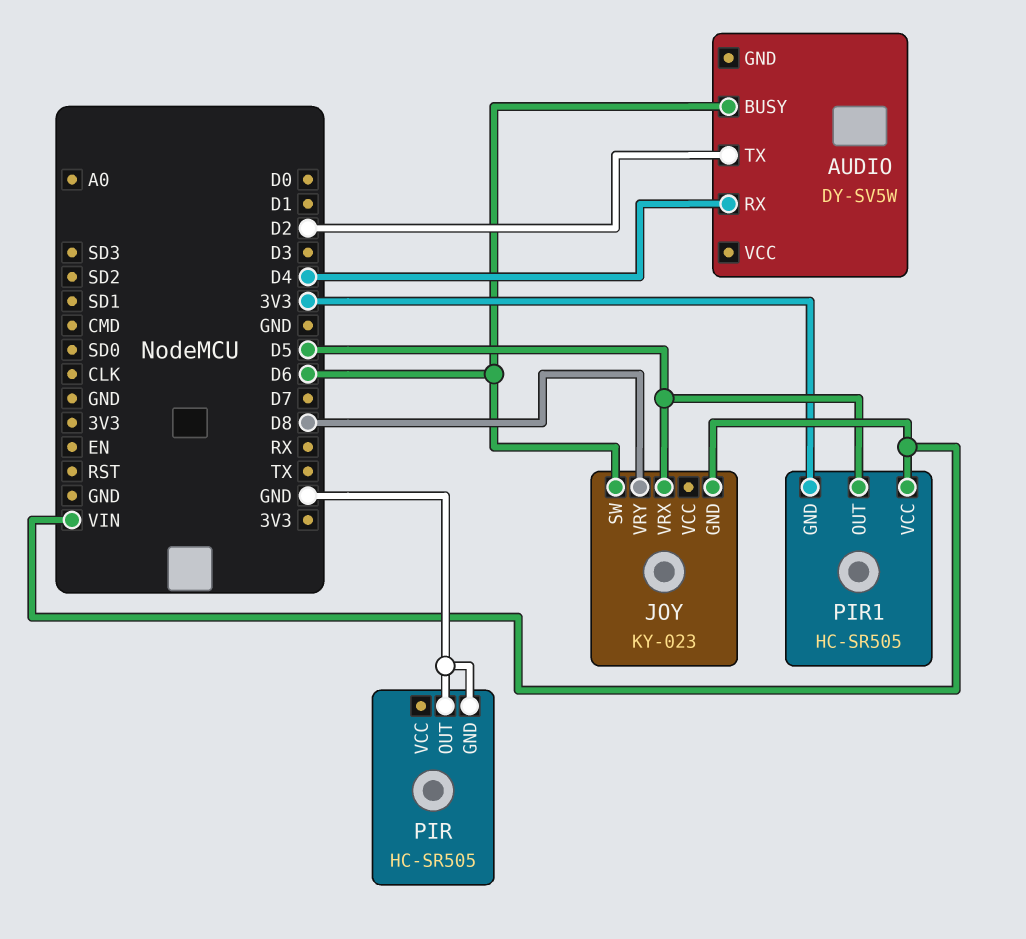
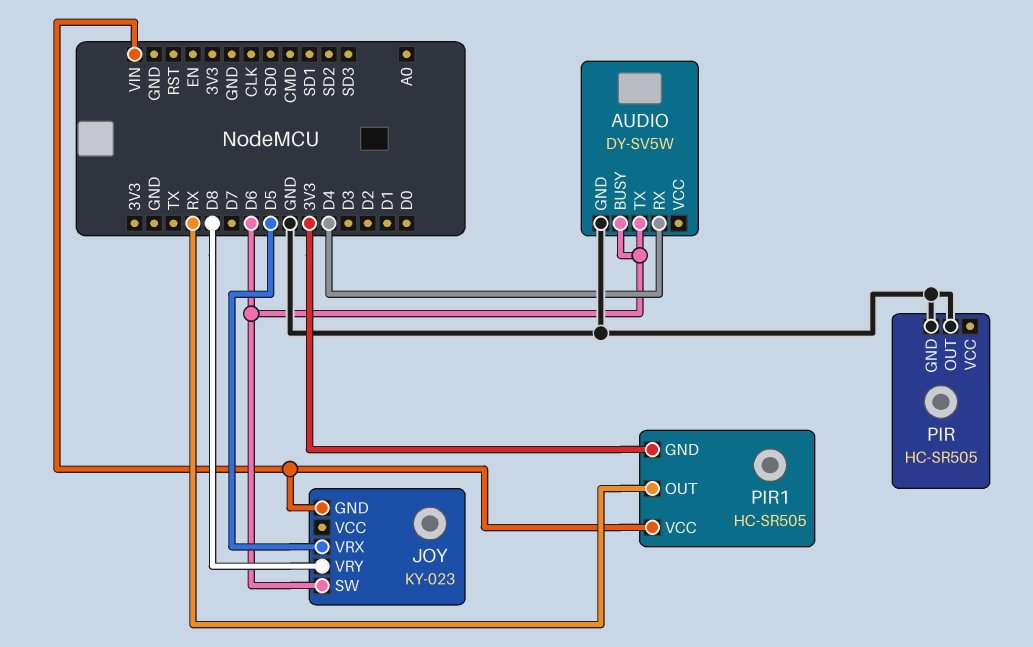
AUDIO pin GND: none -> GND
AUDIO pin TX: D2 -> D6
PIR1 pin OUT: D5 -> RX

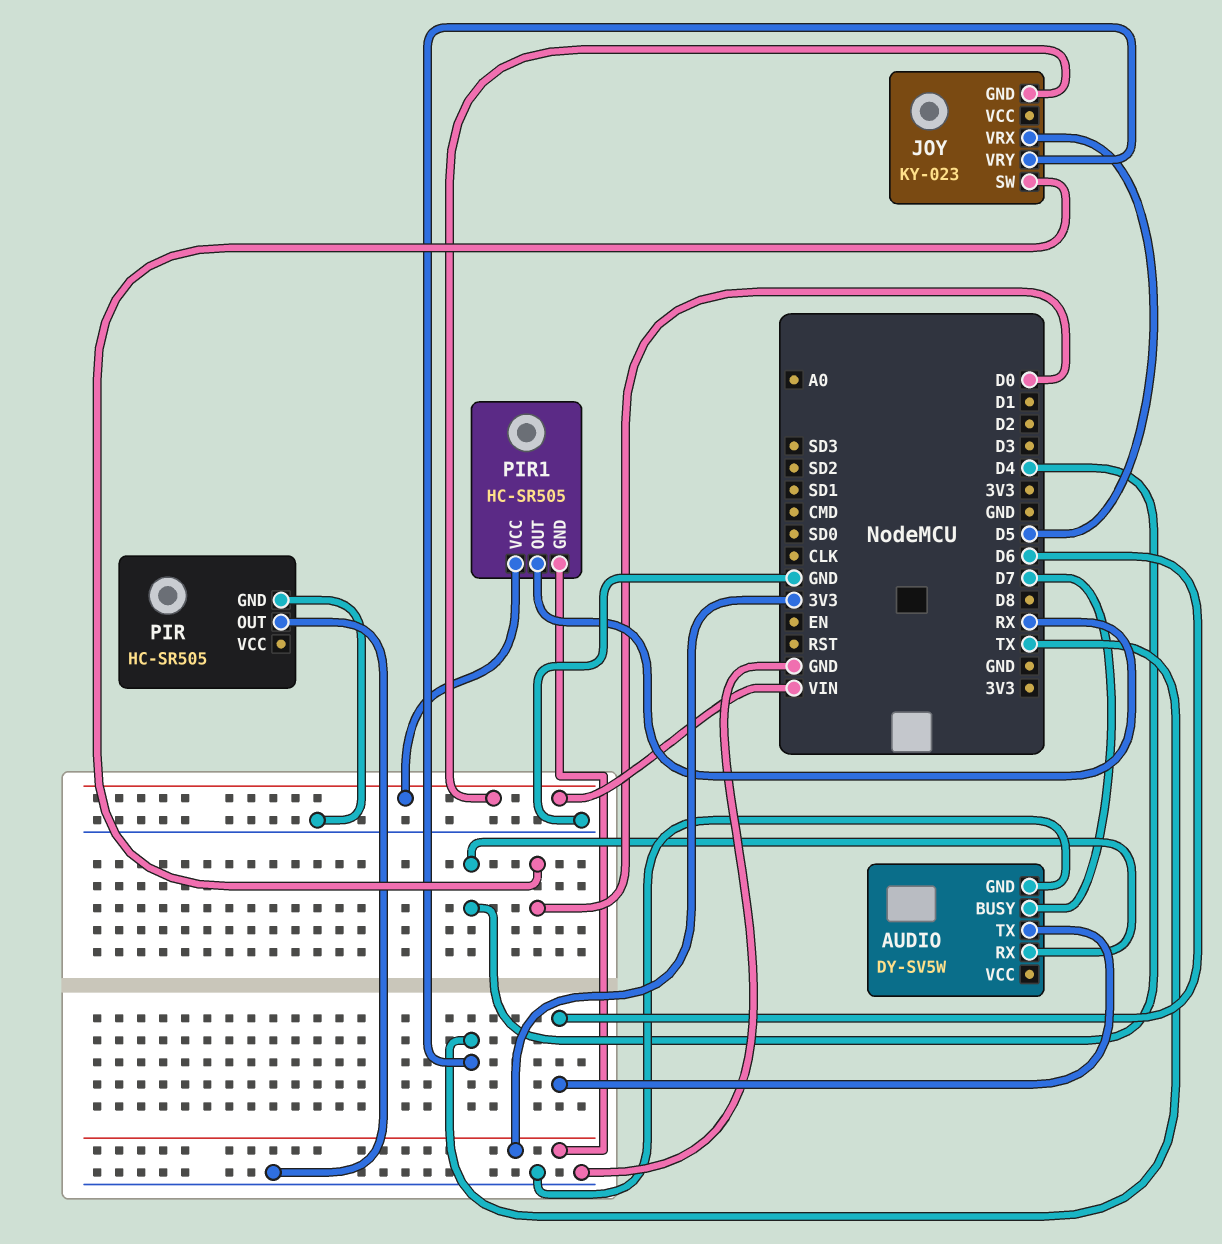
AUDIO pin BUSY: D6 -> D7
JOY pin SW: D6 -> D0
JOY pin VRY: D8 -> TX

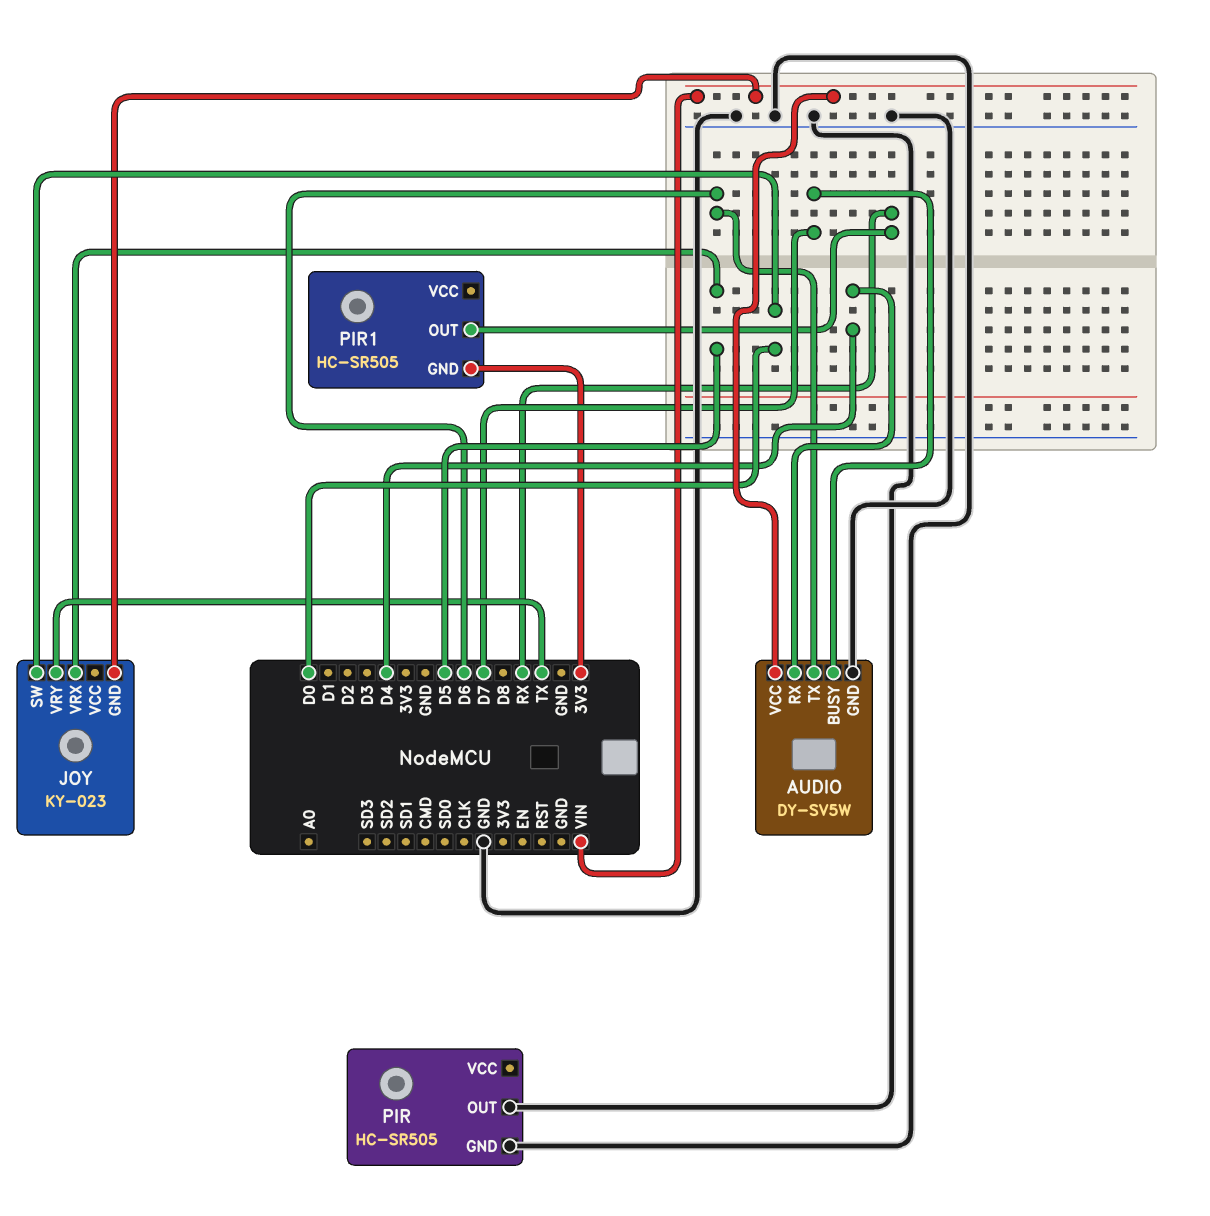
AUDIO pin VCC: none -> VIN
PIR1 pin VCC: VIN -> none

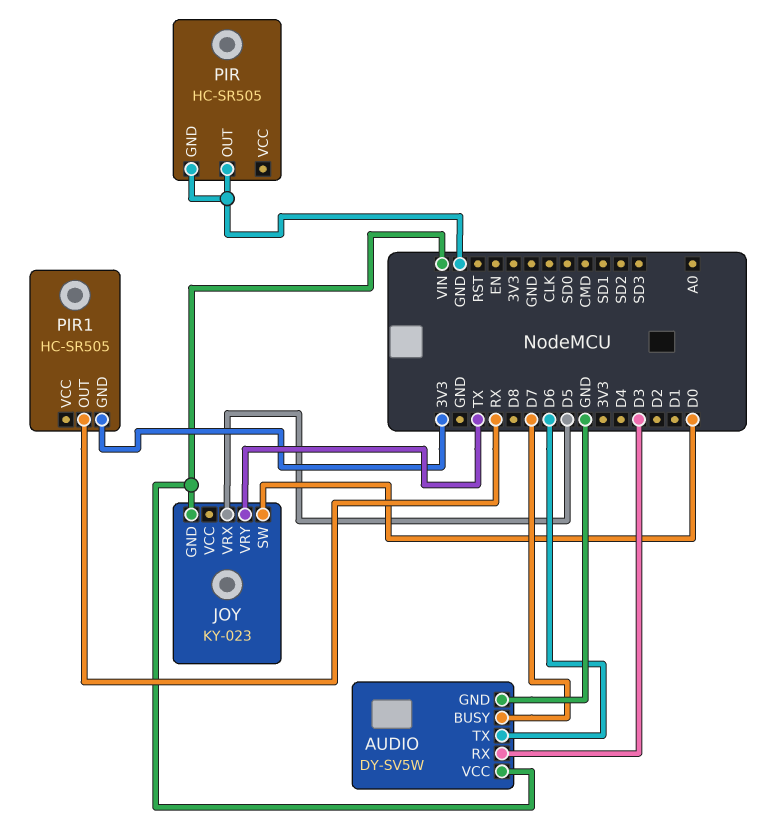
AUDIO pin RX: D4 -> D3

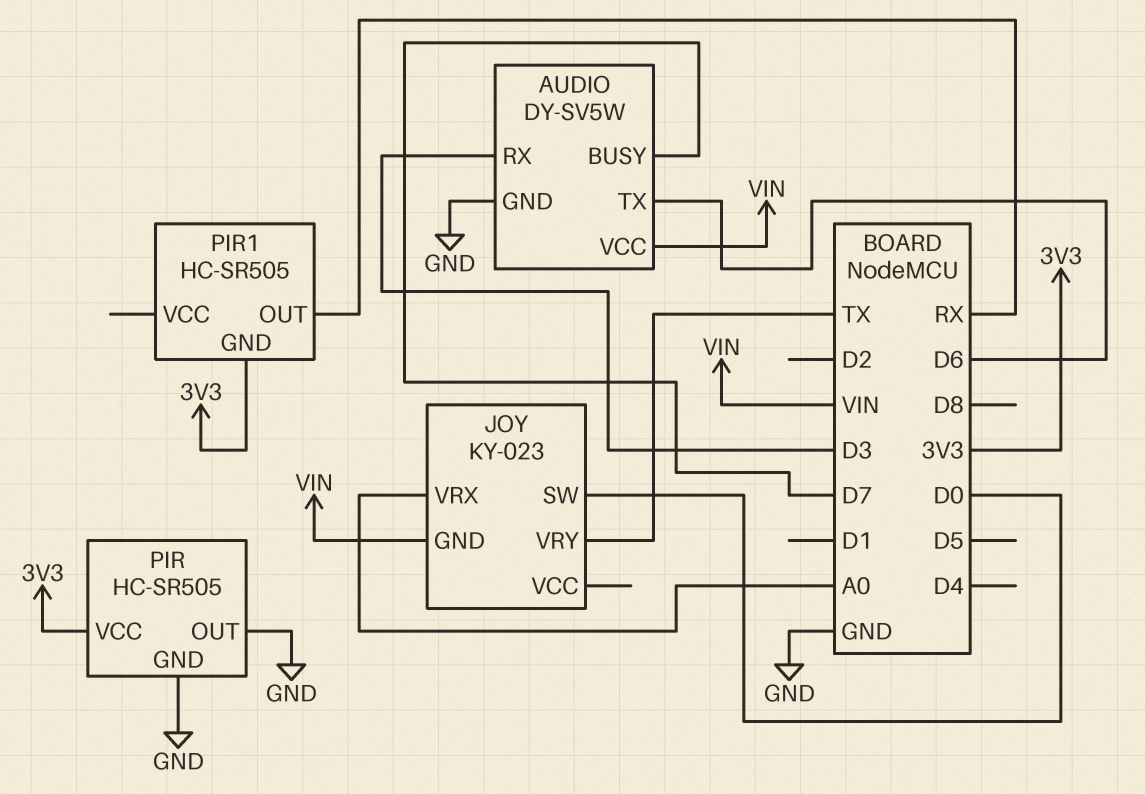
JOY pin VRX: D5 -> A0
PIR pin VCC: none -> 3V3

